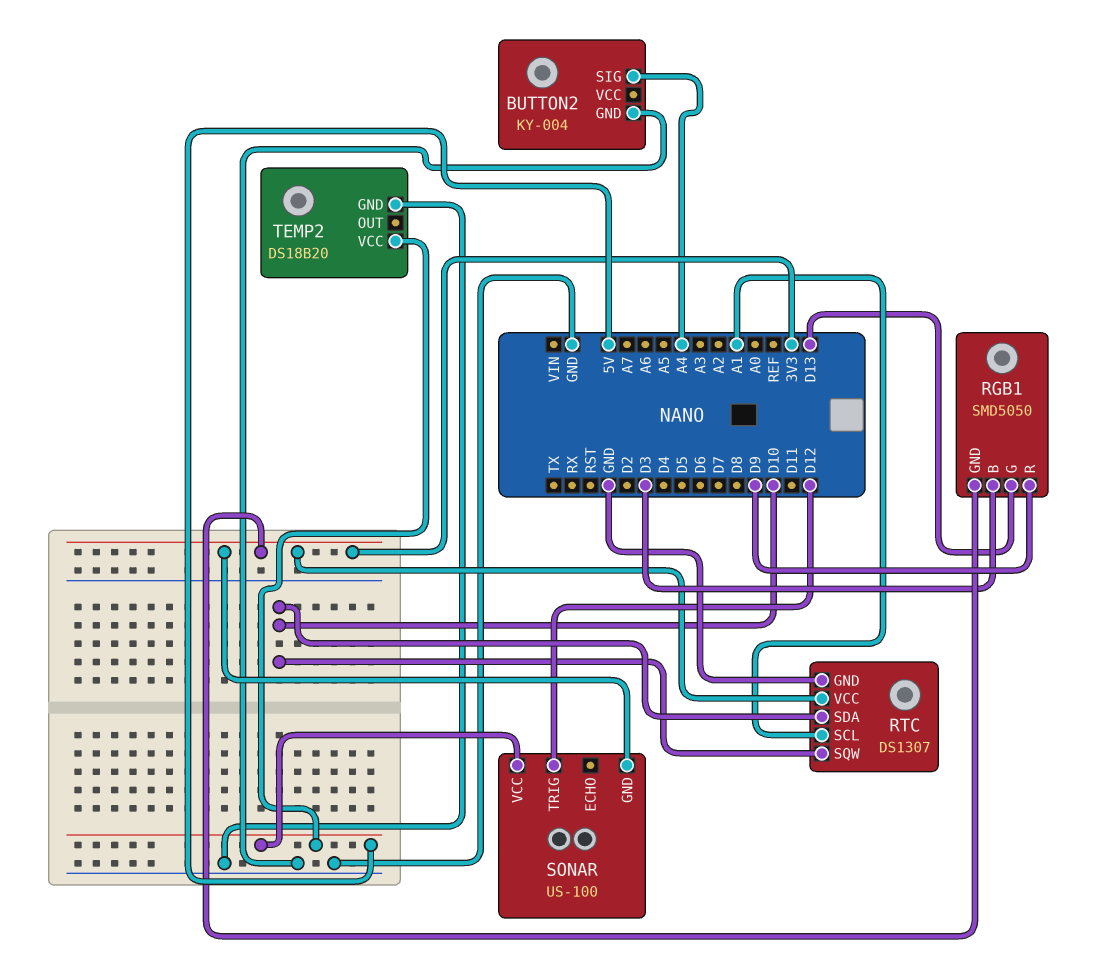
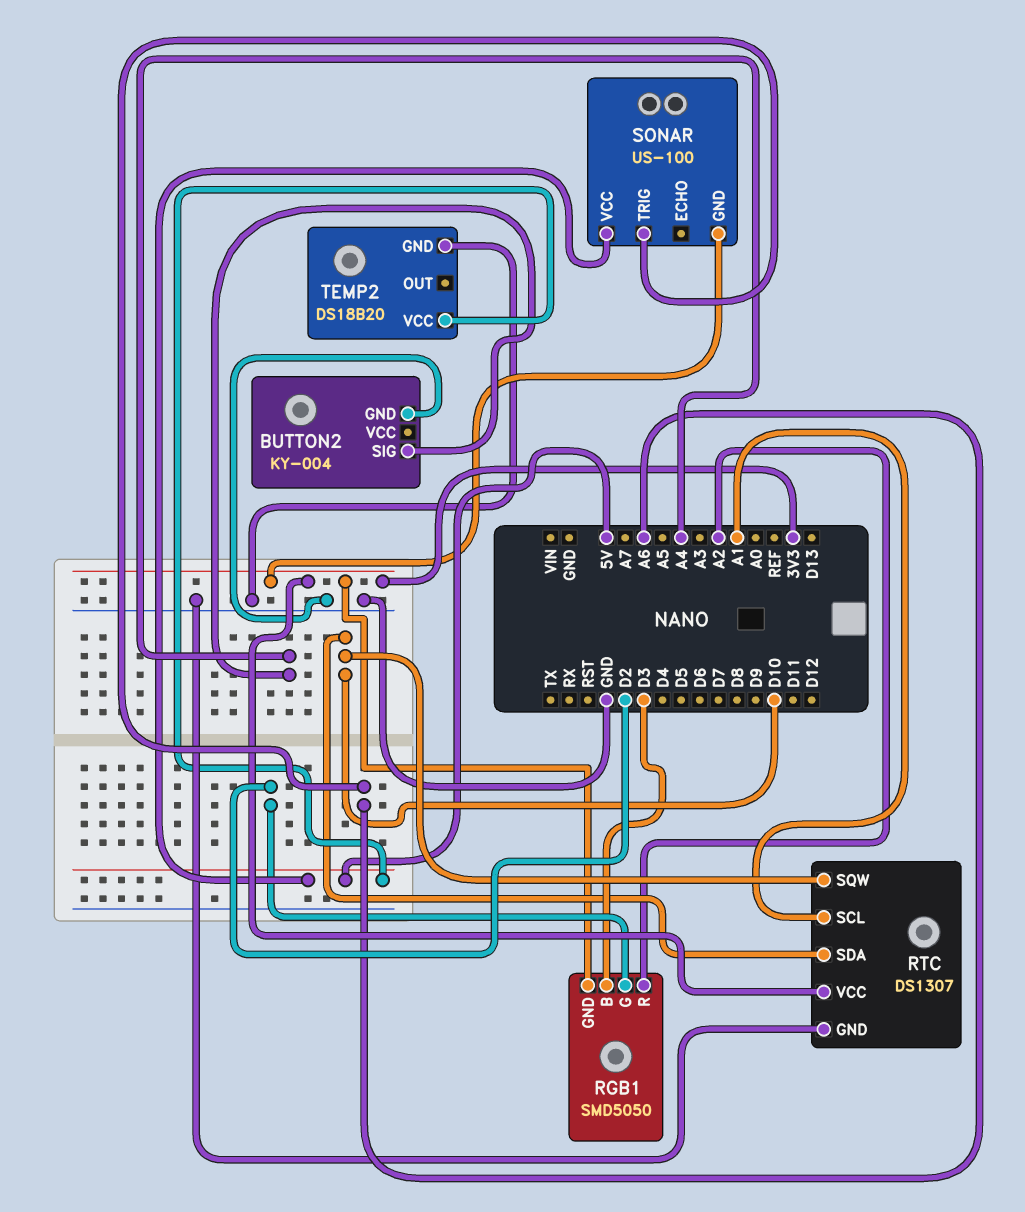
RGB1 pin G: D13 -> D2
RGB1 pin R: D9 -> A2
SONAR pin TRIG: D12 -> A6

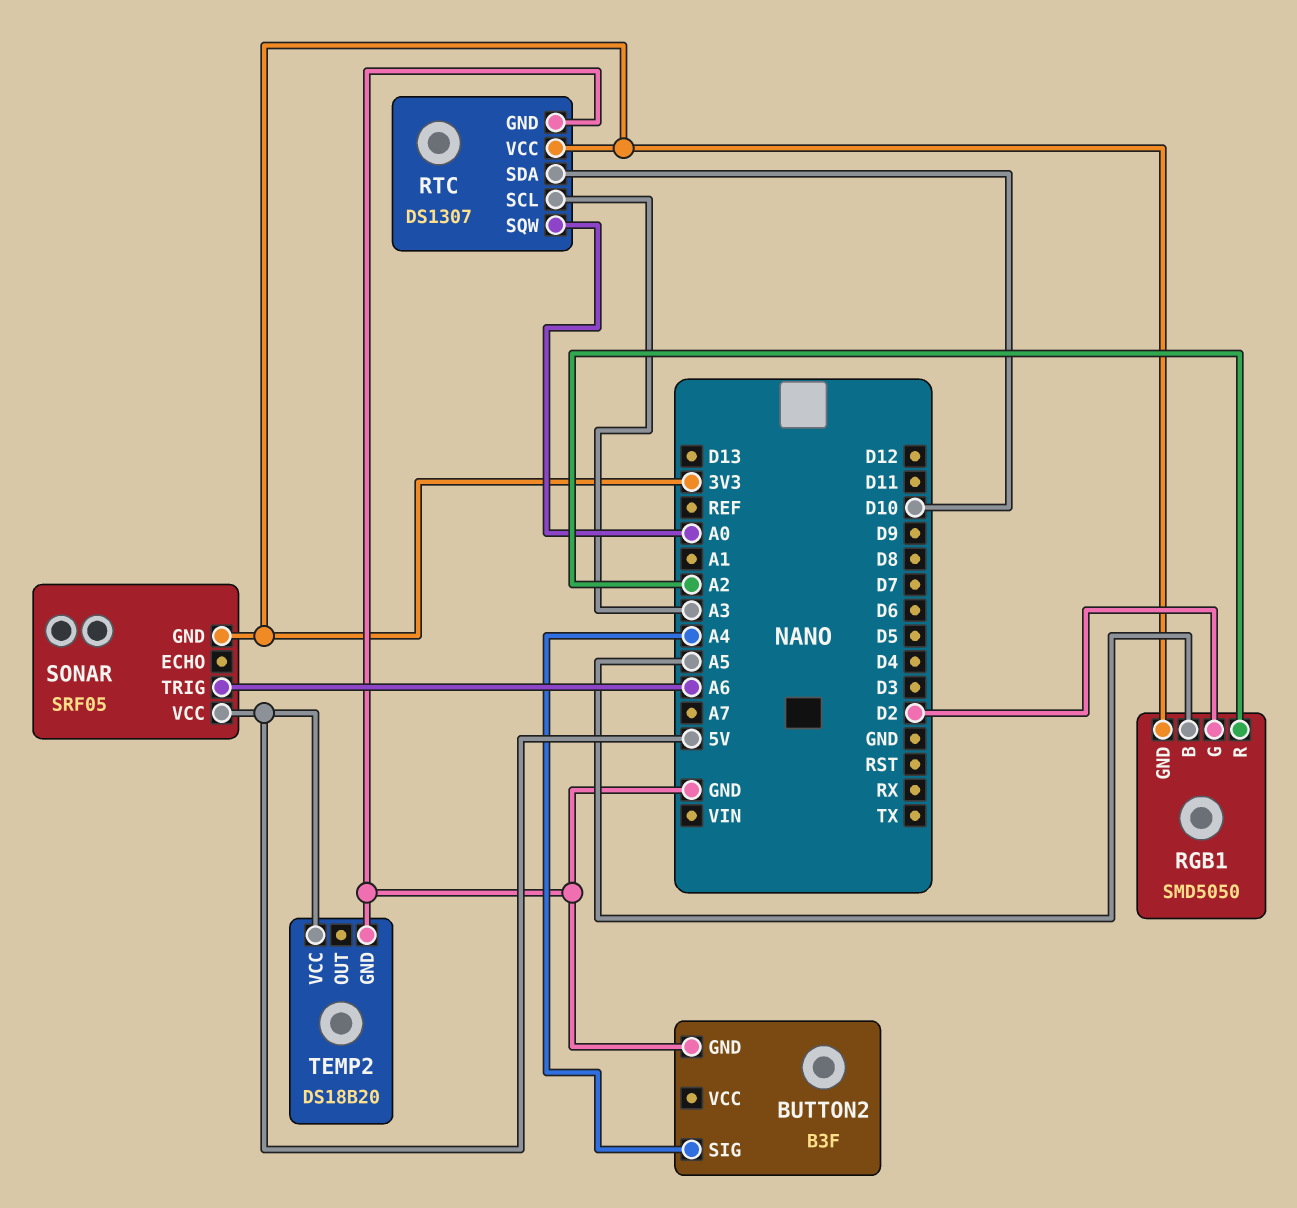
BUTTON2: KY-004 -> B3F
RGB1 pin B: D3 -> A5
RTC pin SCL: A1 -> A3
RTC pin SQW: D10 -> A0
SONAR: US-100 -> SRF05

